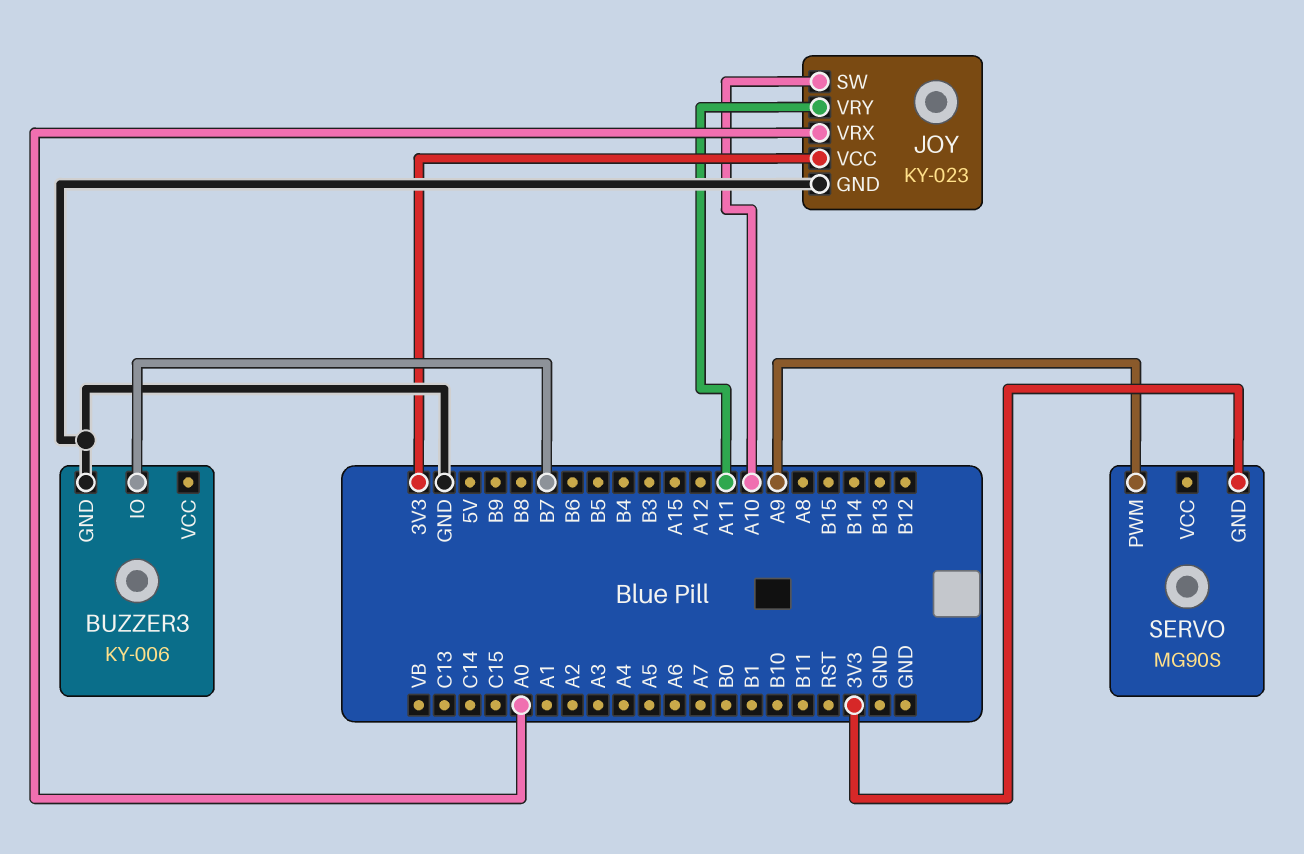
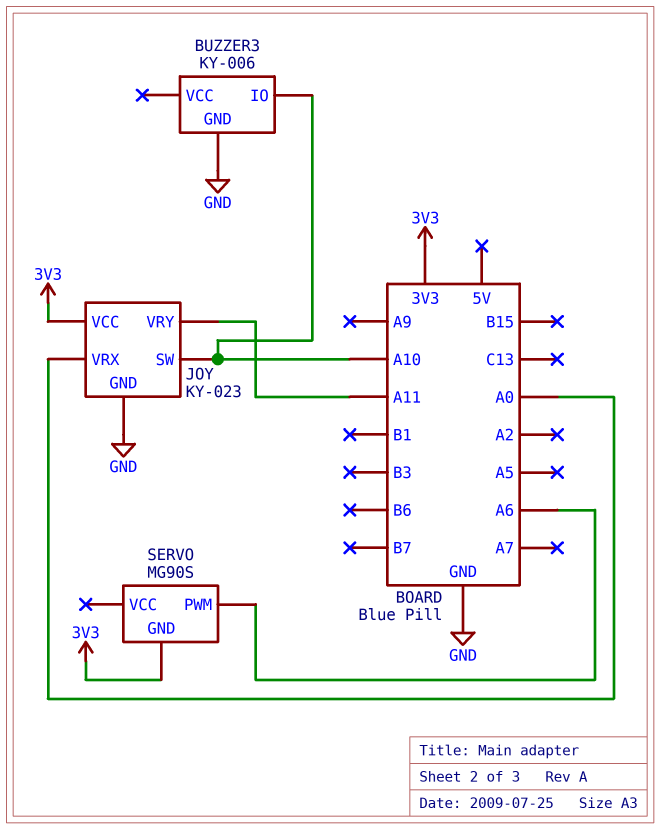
BUZZER3 pin IO: B7 -> A10
SERVO pin PWM: A9 -> A6

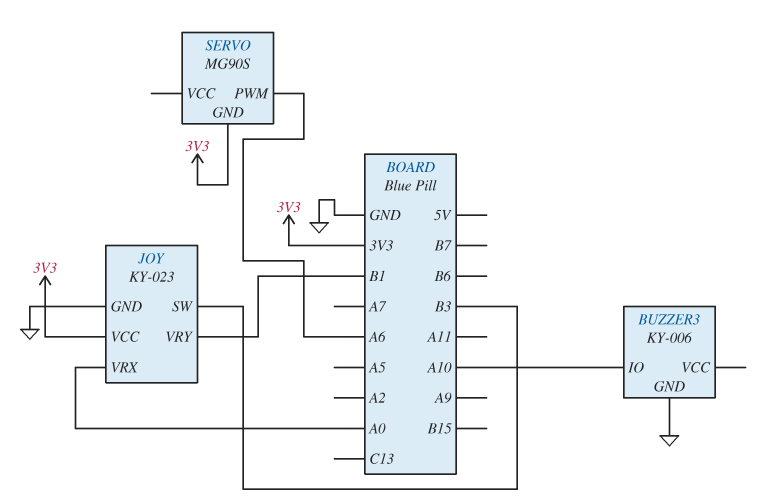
JOY pin SW: A10 -> B3
JOY pin VRY: A11 -> B1

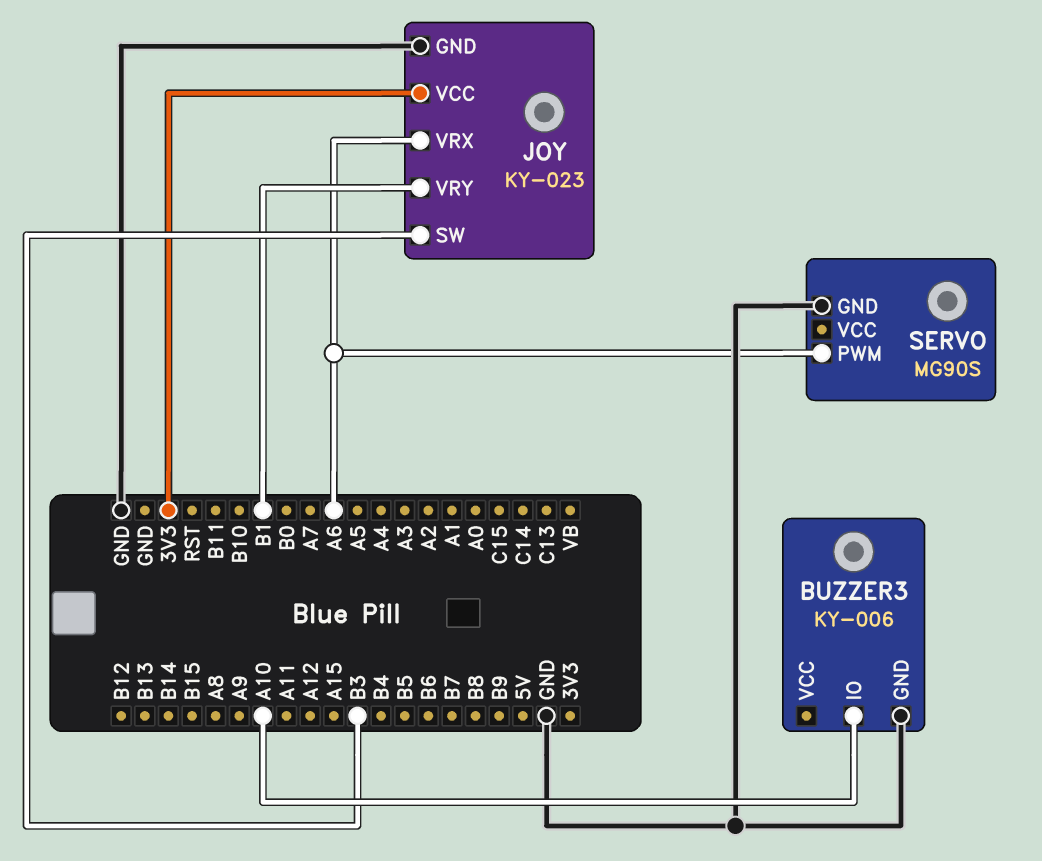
JOY pin VRX: A0 -> A6
SERVO pin GND: 3V3 -> GND

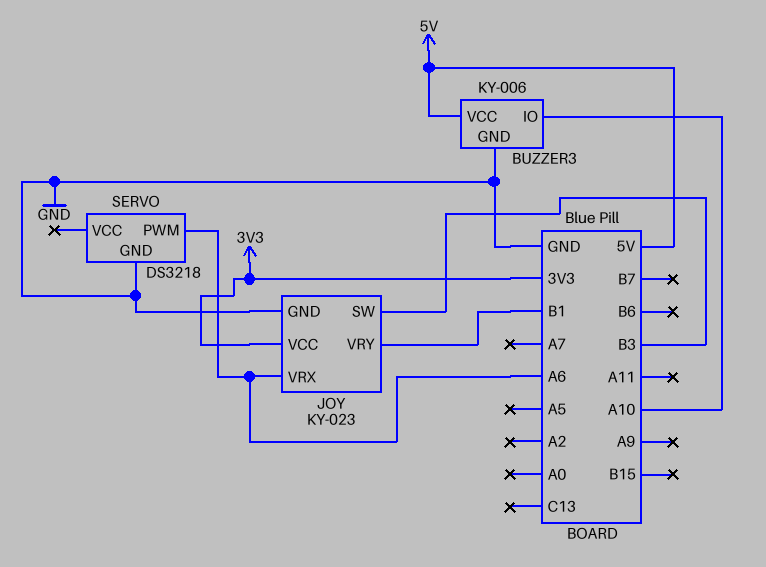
BUZZER3 pin VCC: none -> 5V
SERVO: MG90S -> DS3218

